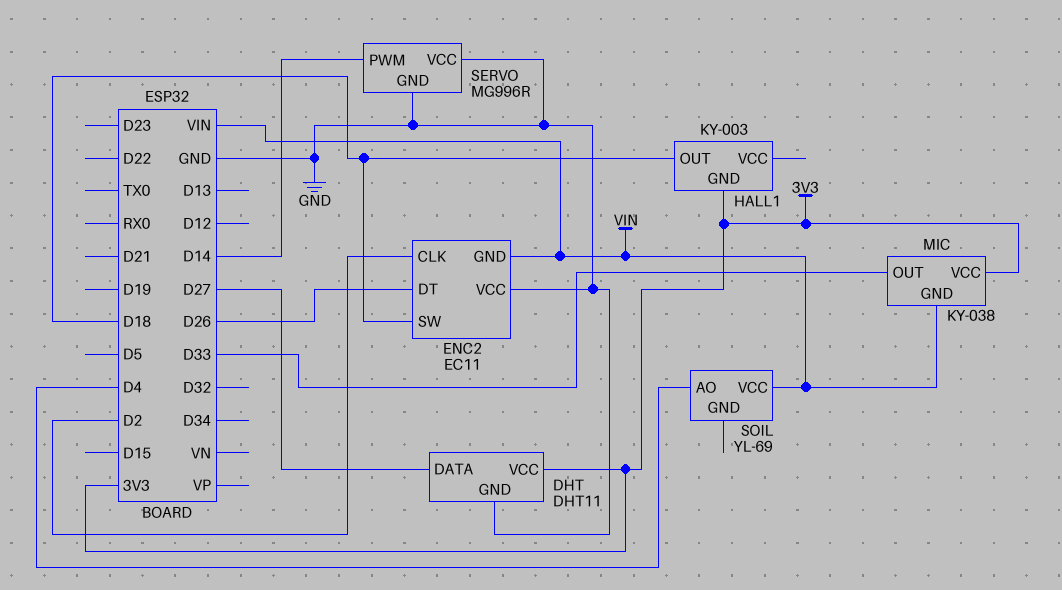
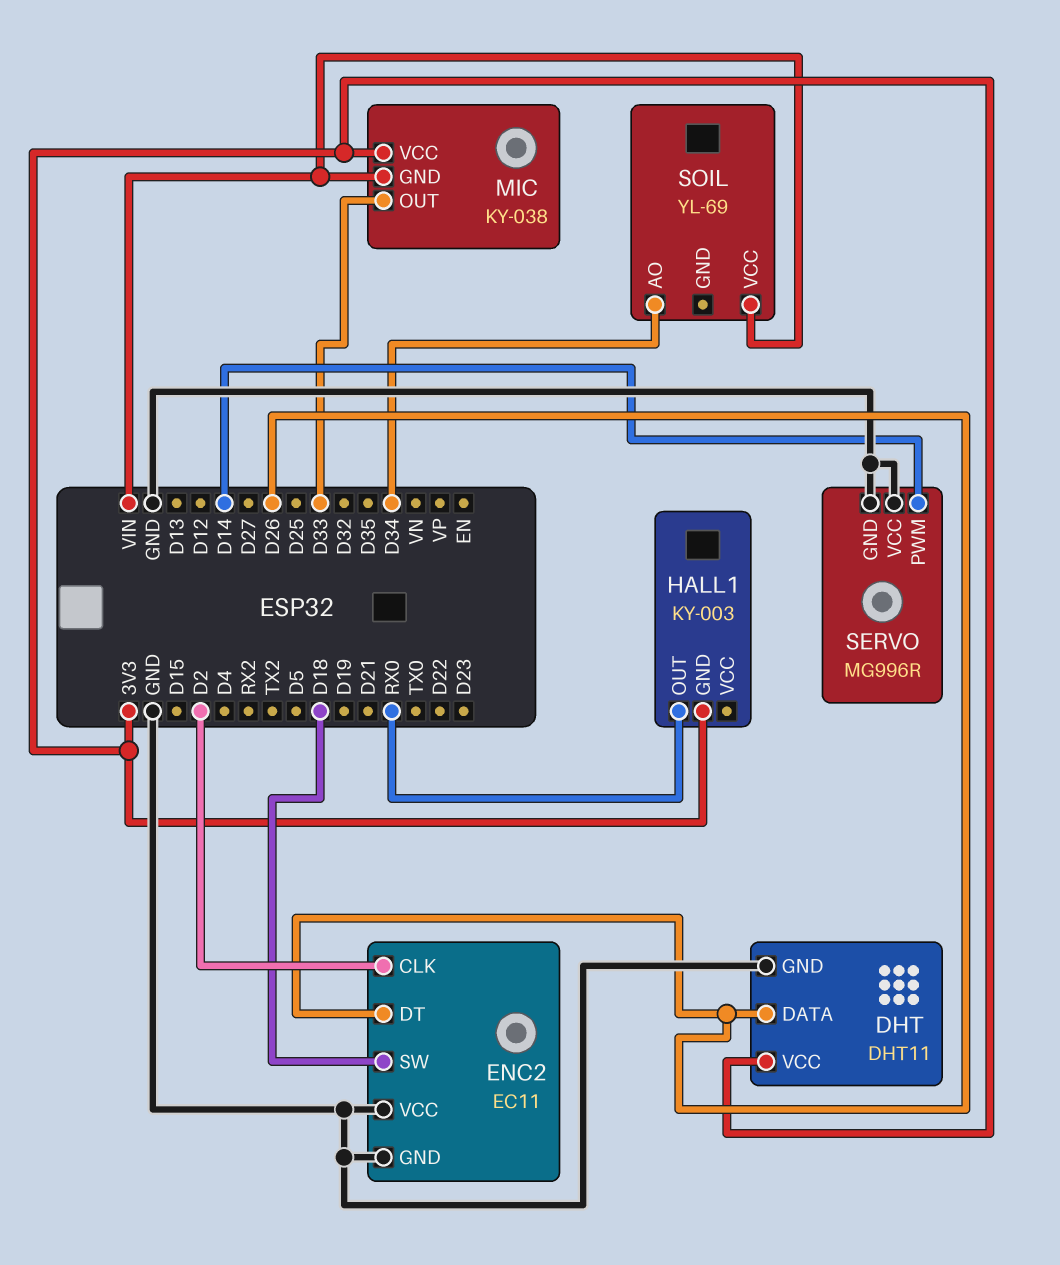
DHT pin DATA: D27 -> D26
ENC2 pin GND: VIN -> GND
HALL1 pin OUT: D18 -> RX0
SOIL pin AO: D4 -> D34

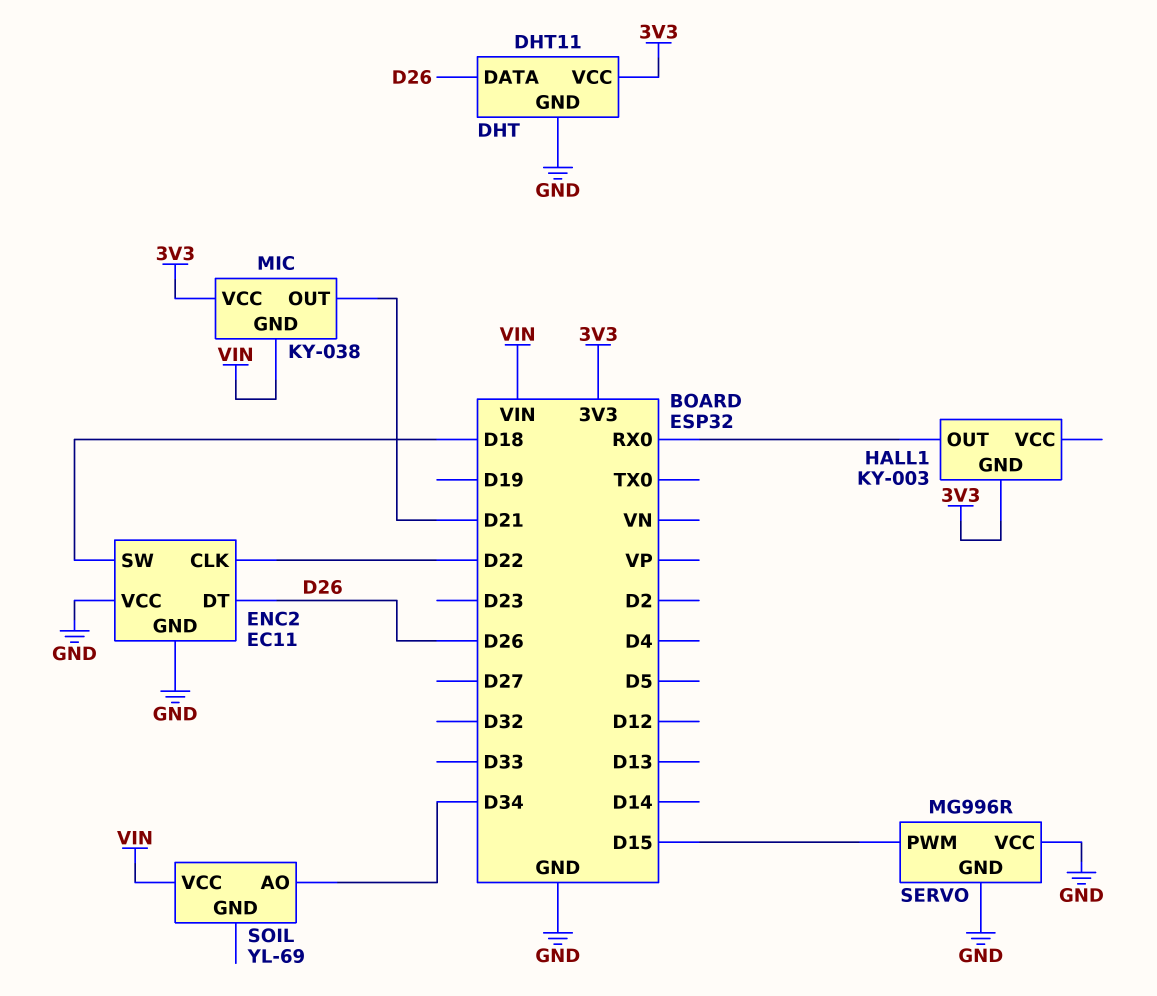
ENC2 pin CLK: D2 -> D22
MIC pin OUT: D33 -> D21
SERVO pin PWM: D14 -> D15

